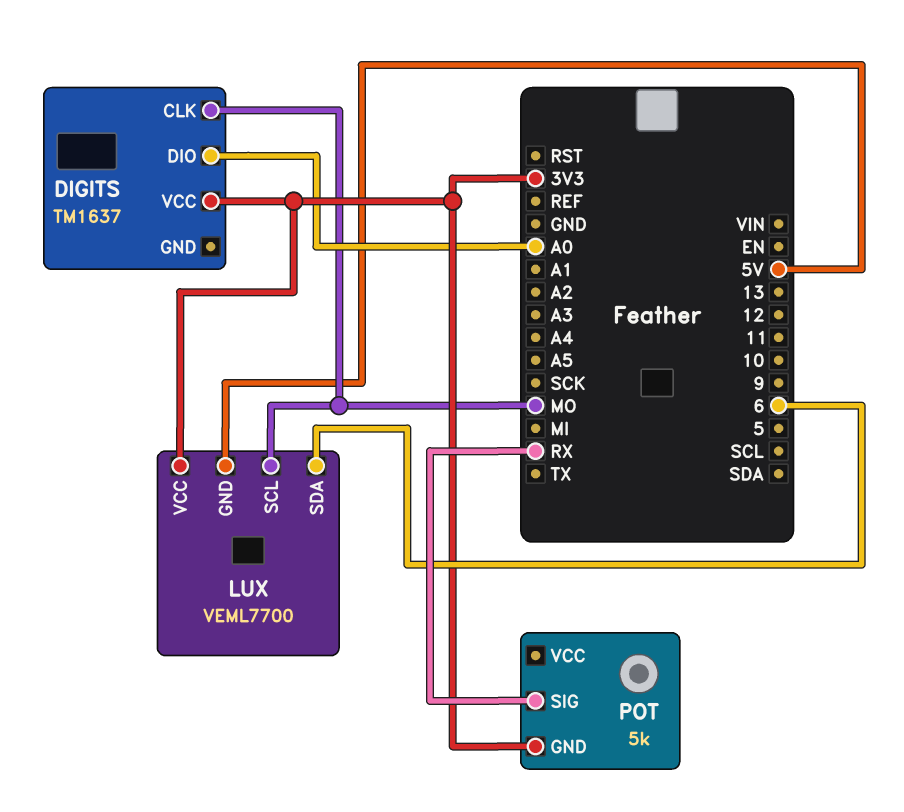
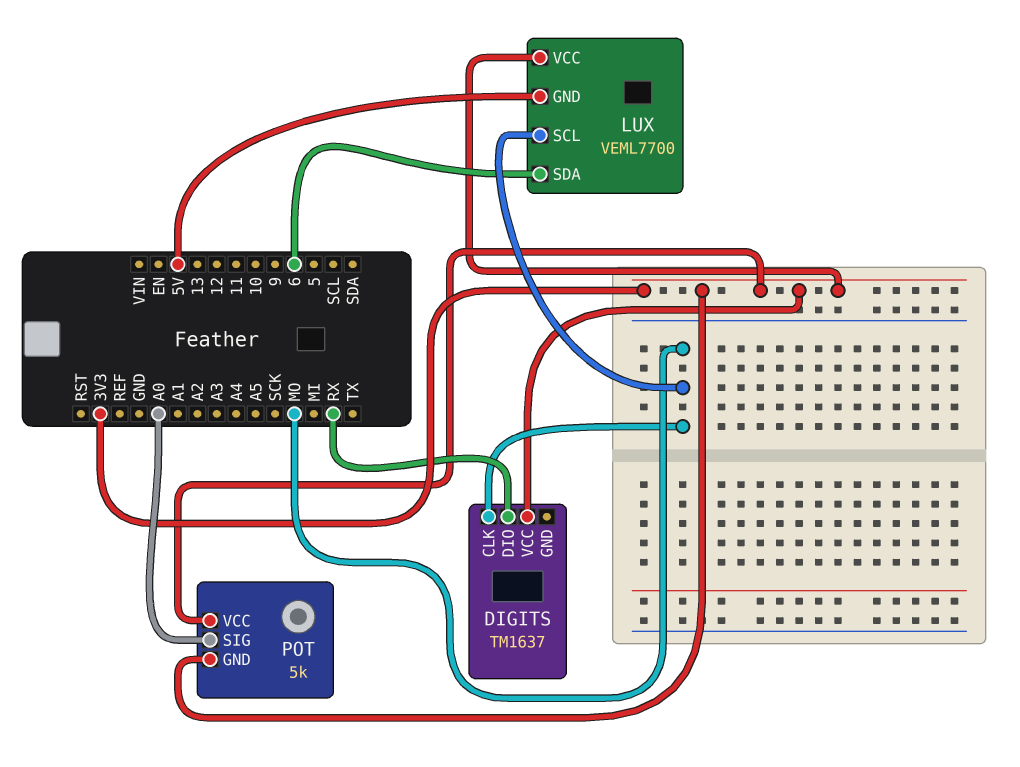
DIGITS pin DIO: A0 -> RX
POT pin SIG: RX -> A0
POT pin VCC: none -> 3V3

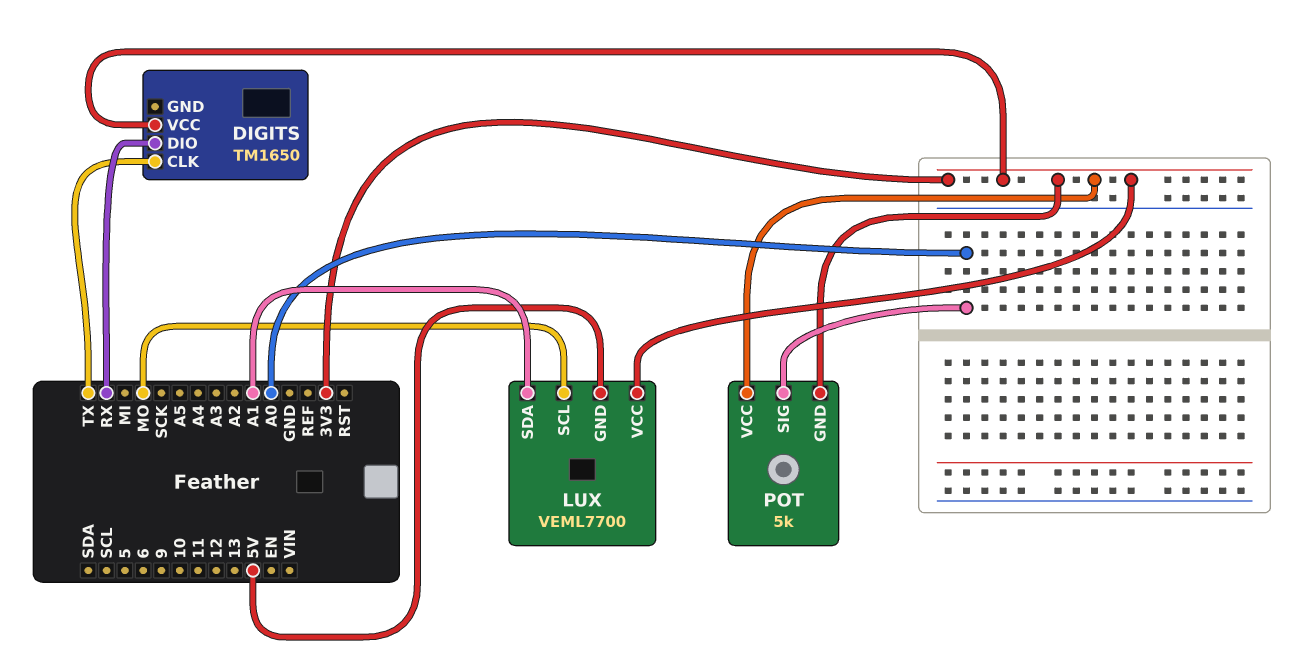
DIGITS: TM1637 -> TM1650
DIGITS pin CLK: MO -> TX
LUX pin SDA: 6 -> A1

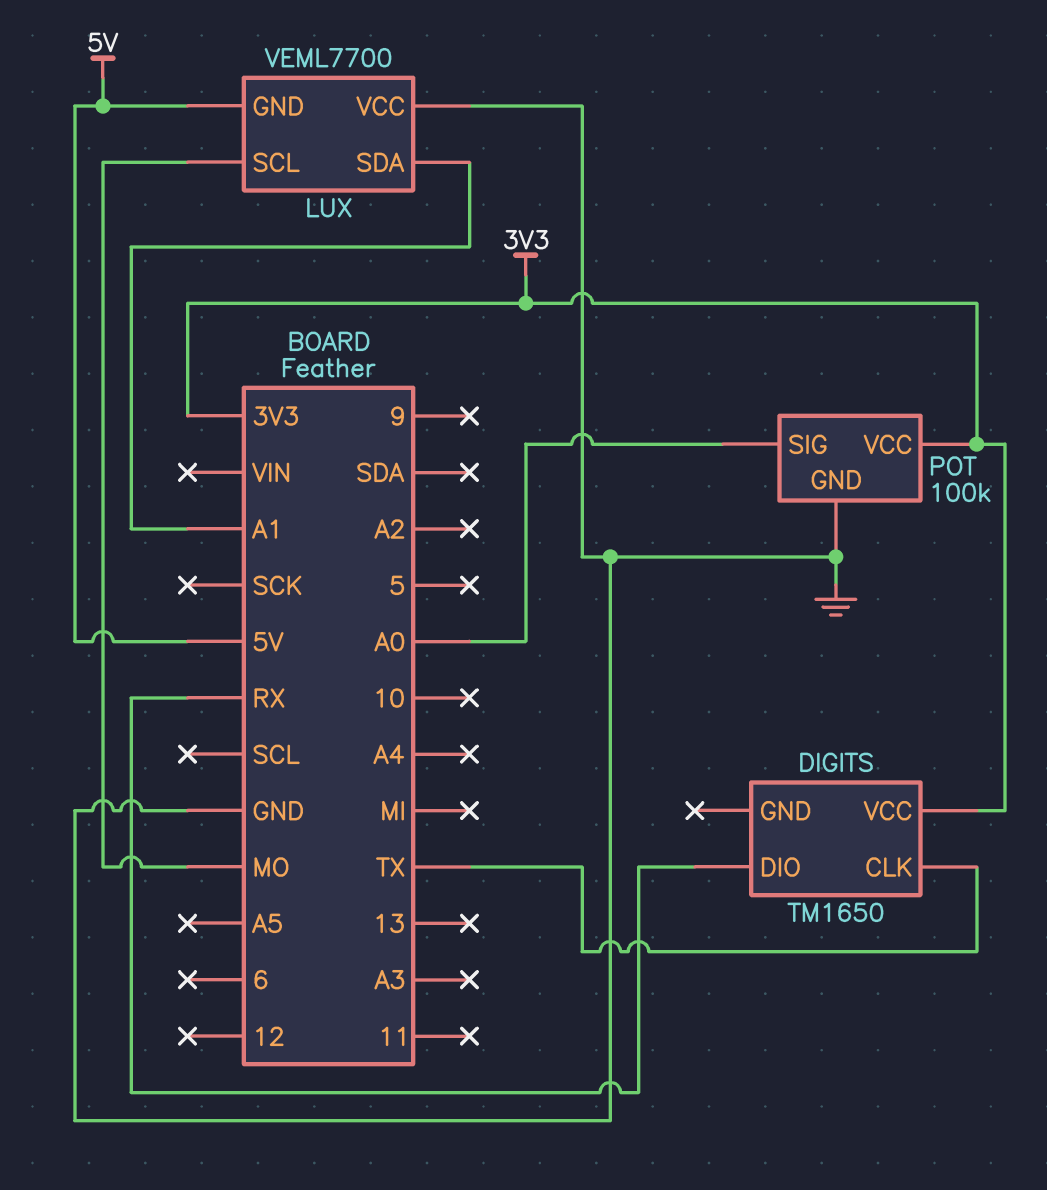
LUX pin VCC: 3V3 -> GND
POT: 5k -> 100k
POT pin GND: 3V3 -> GND

